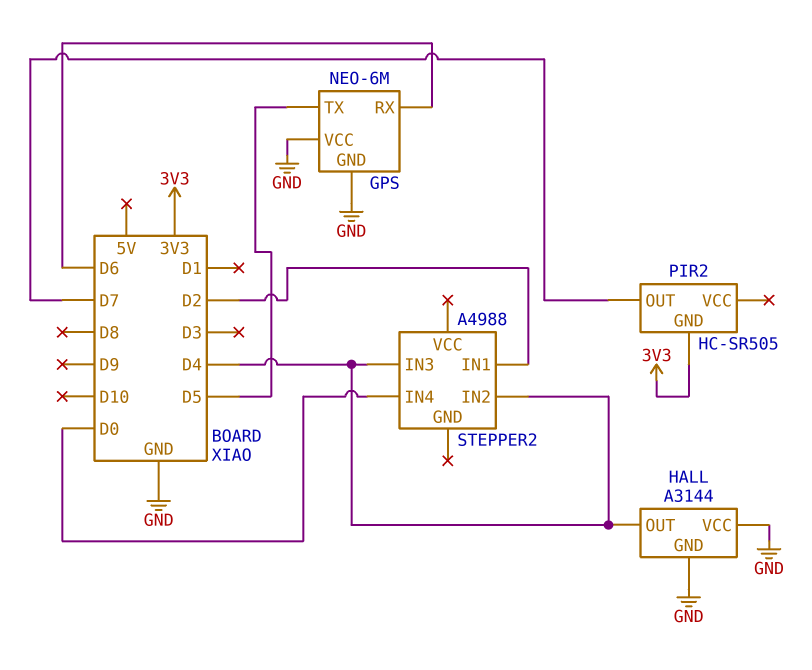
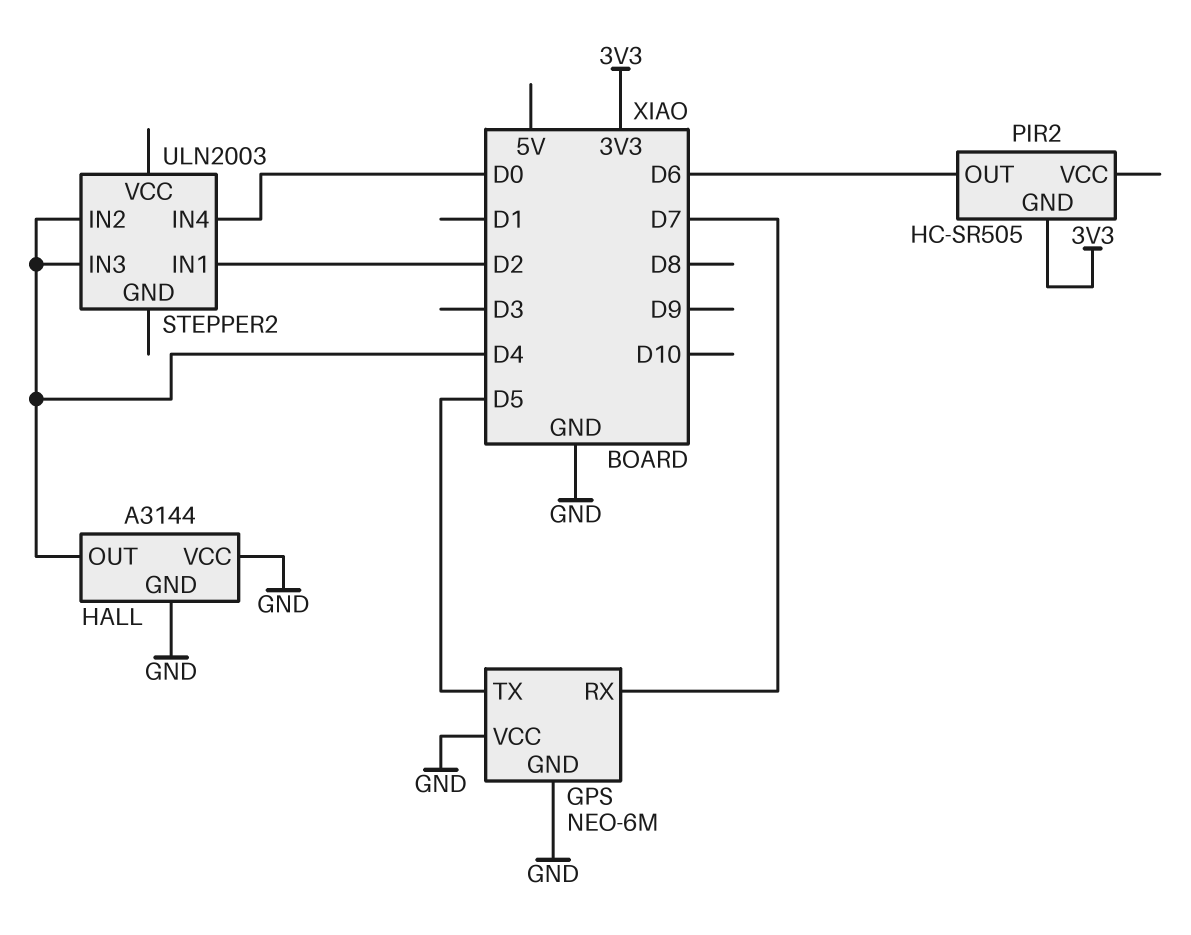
GPS pin RX: D6 -> D7
PIR2 pin OUT: D7 -> D6
STEPPER2: A4988 -> ULN2003

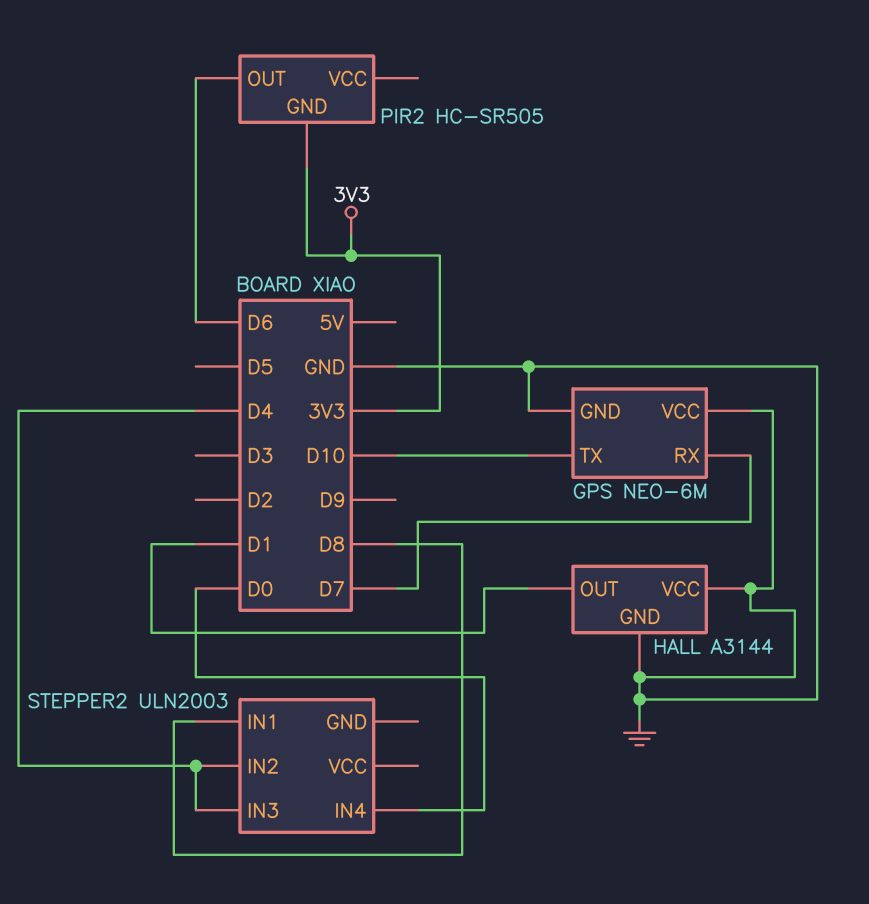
GPS pin TX: D5 -> D10
HALL pin OUT: D4 -> D1
STEPPER2 pin IN1: D2 -> D8

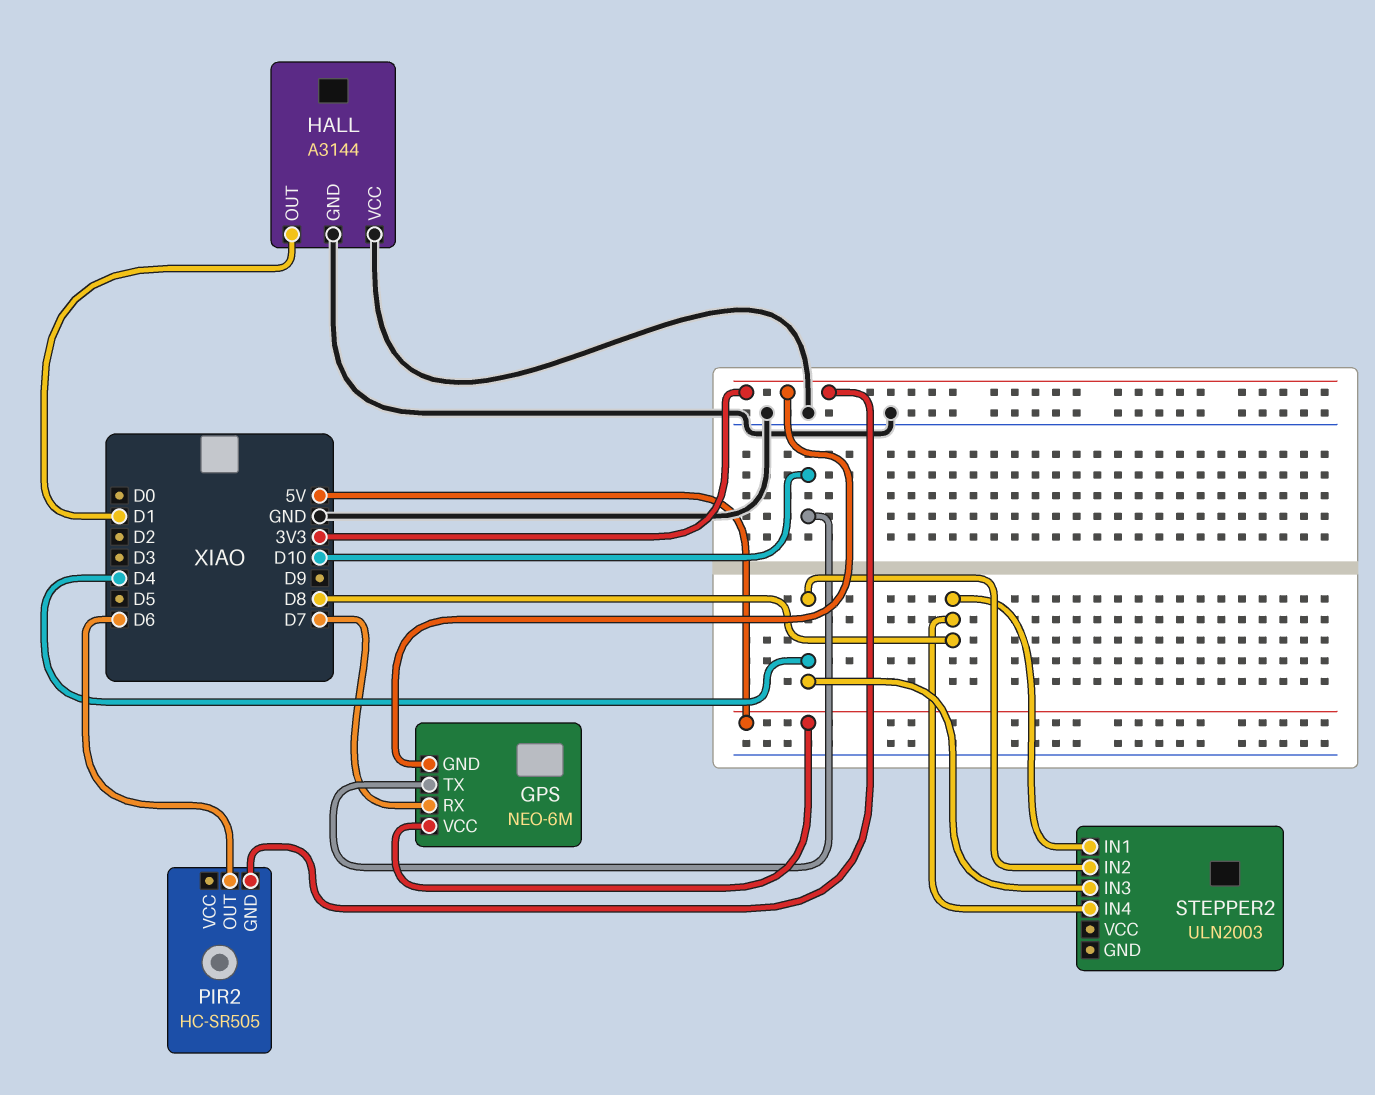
GPS pin GND: GND -> 3V3
GPS pin VCC: GND -> 5V
STEPPER2 pin IN4: D0 -> D8

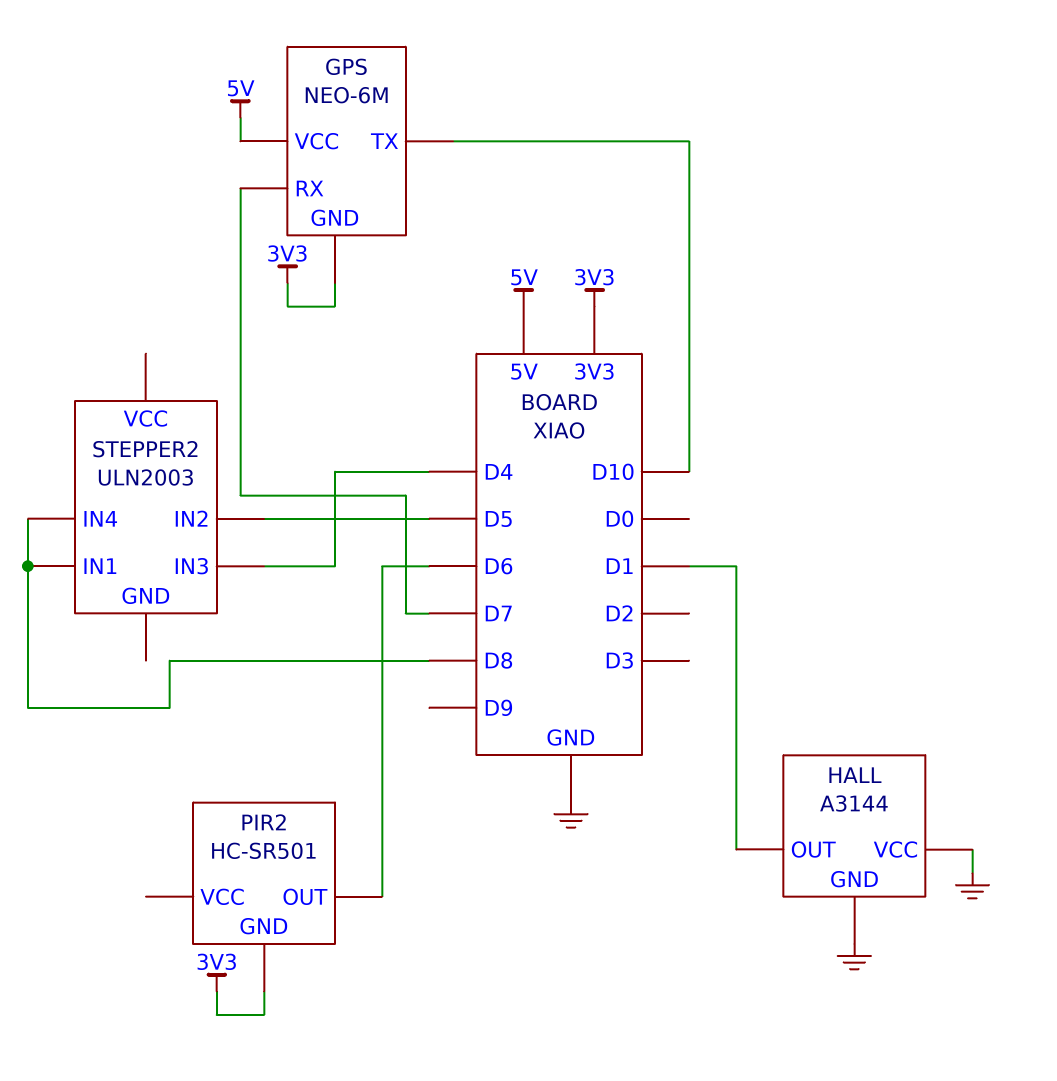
PIR2: HC-SR505 -> HC-SR501
STEPPER2 pin IN2: D4 -> D5

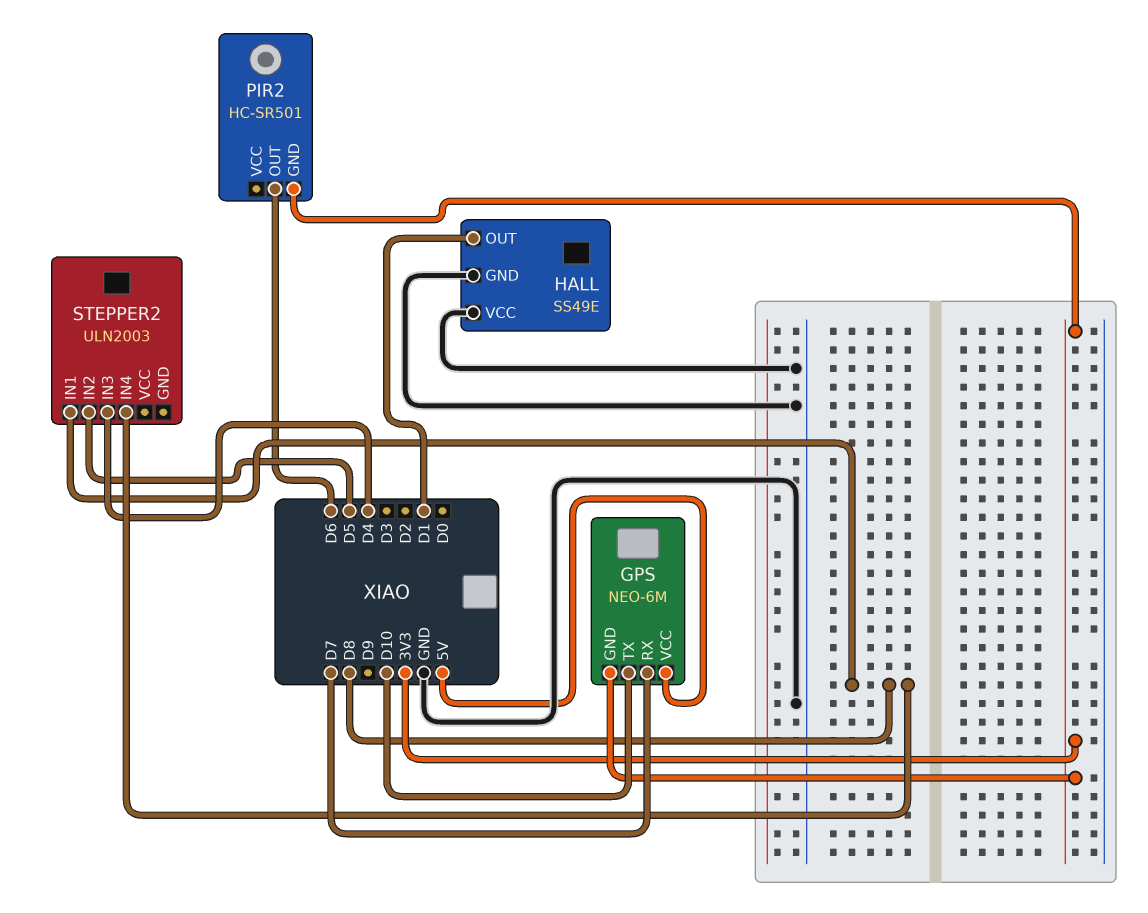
HALL: A3144 -> SS49E

